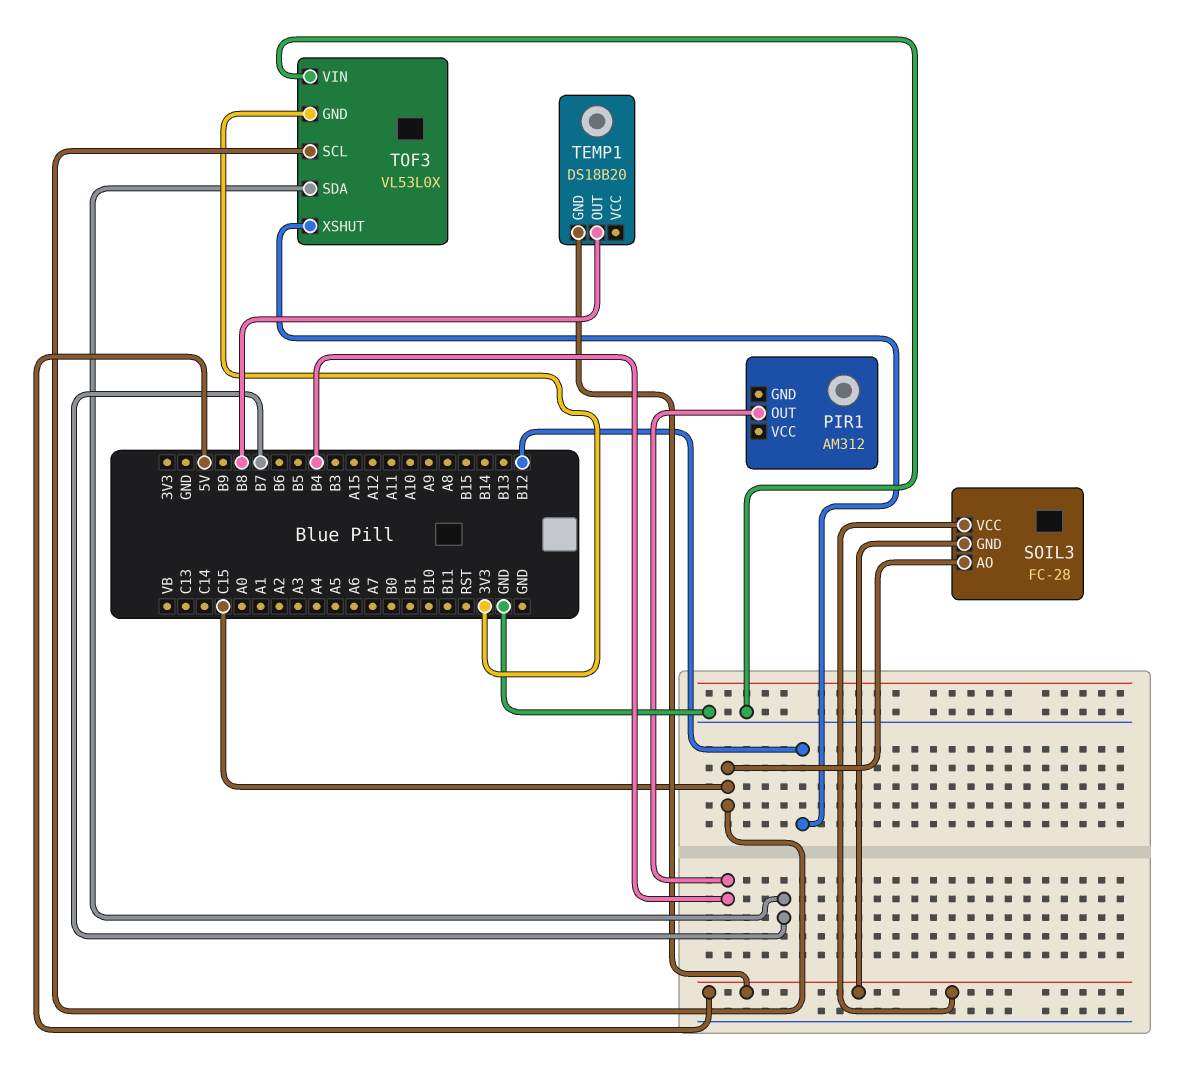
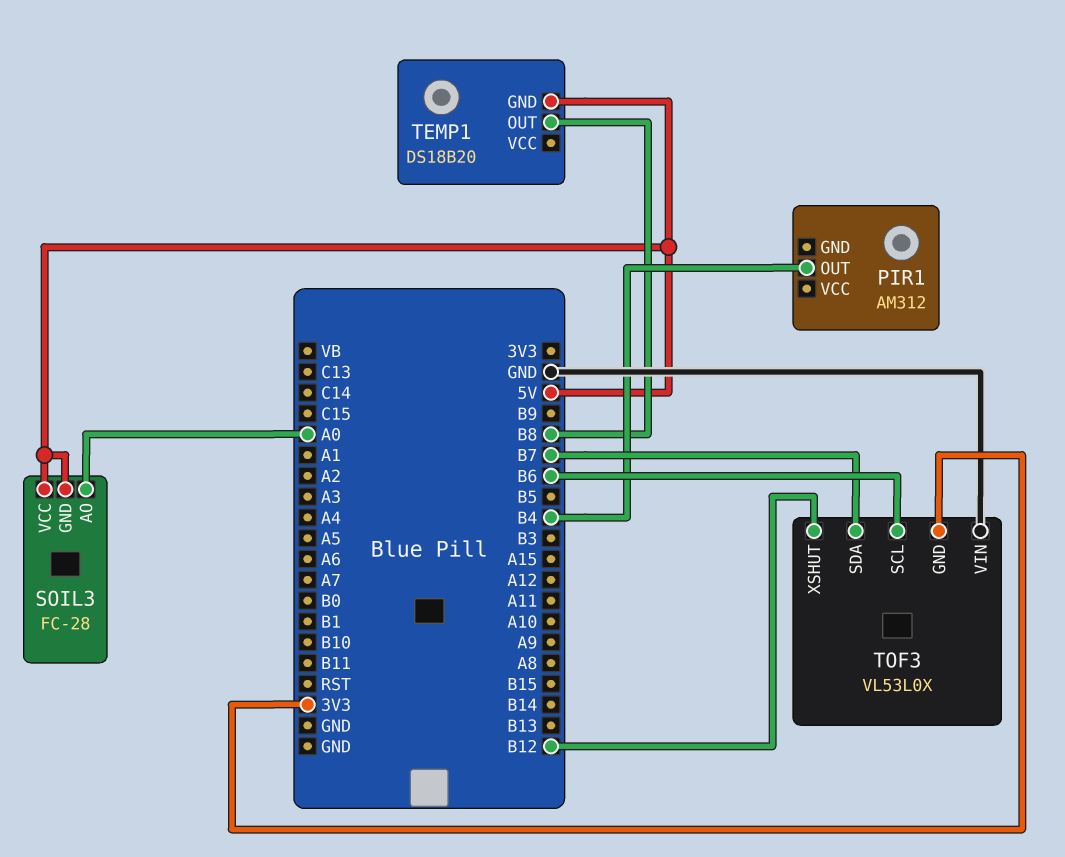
SOIL3 pin AO: C15 -> A0
TOF3 pin SCL: C15 -> B6

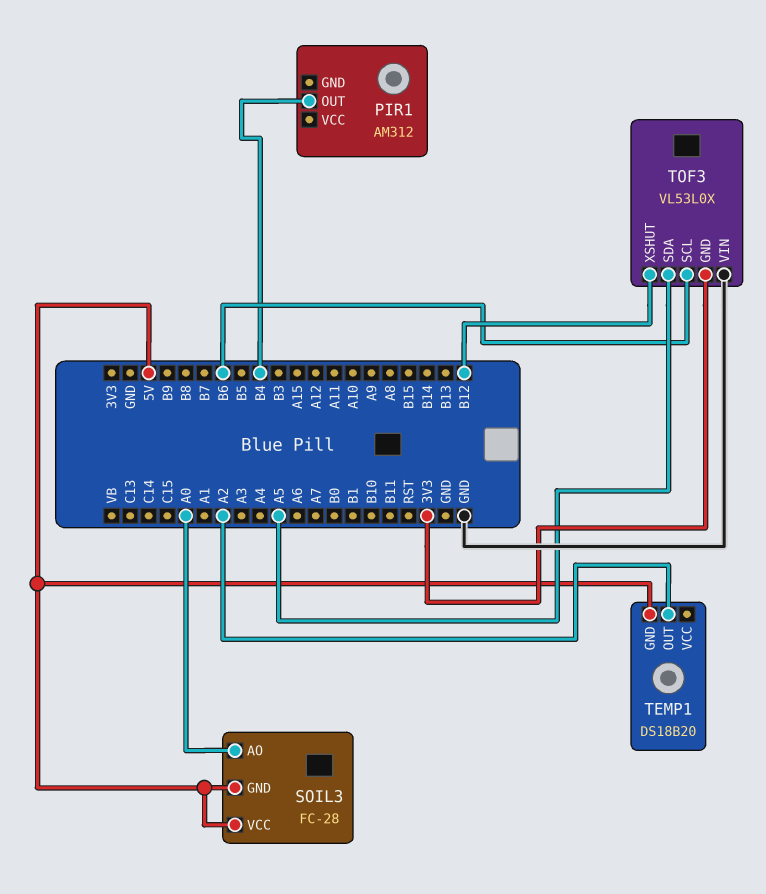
TEMP1 pin OUT: B8 -> A2
TOF3 pin SDA: B7 -> A5

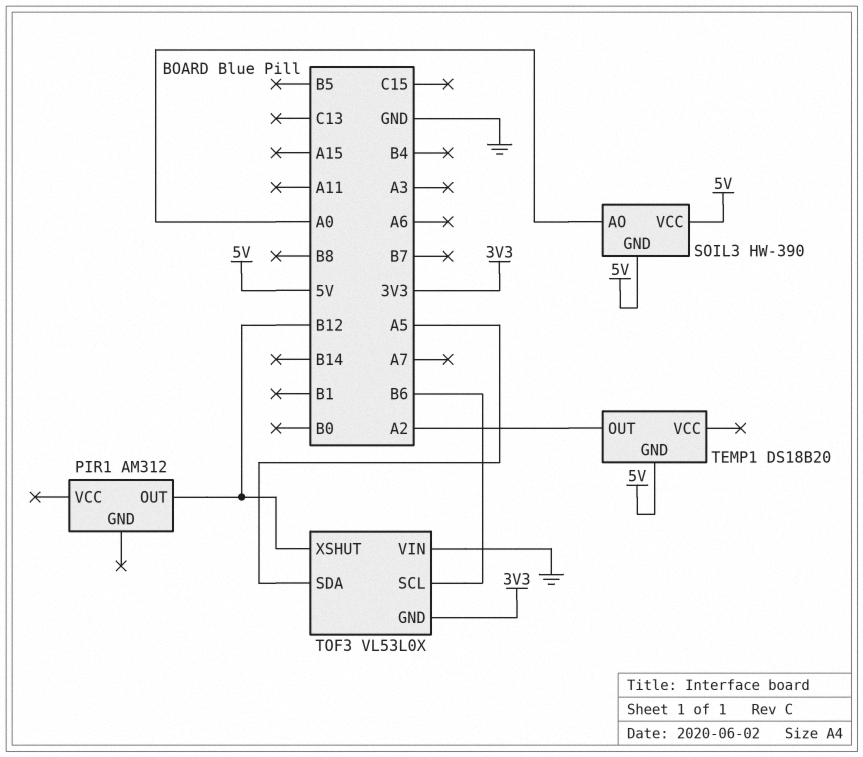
PIR1 pin OUT: B4 -> B12
SOIL3: FC-28 -> HW-390

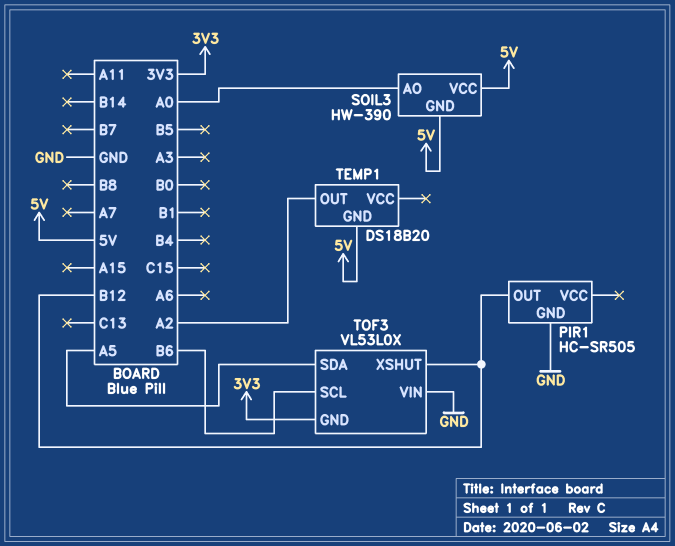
PIR1: AM312 -> HC-SR505
PIR1 pin GND: none -> GND

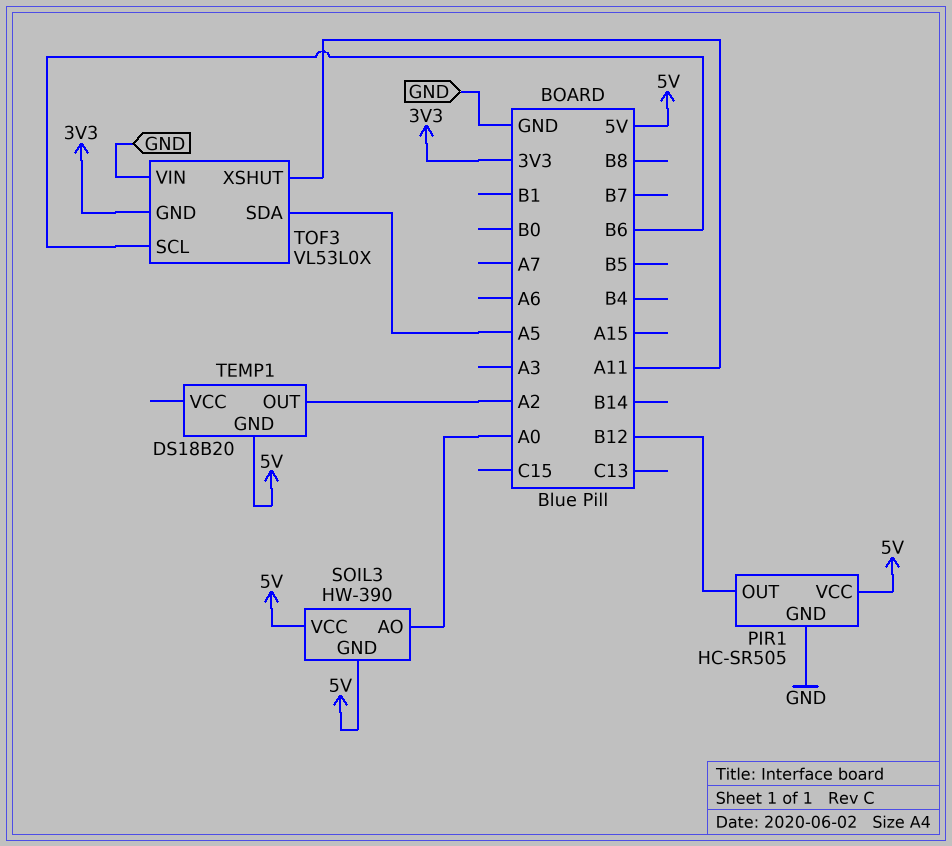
PIR1 pin VCC: none -> 5V
TOF3 pin XSHUT: B12 -> A11

